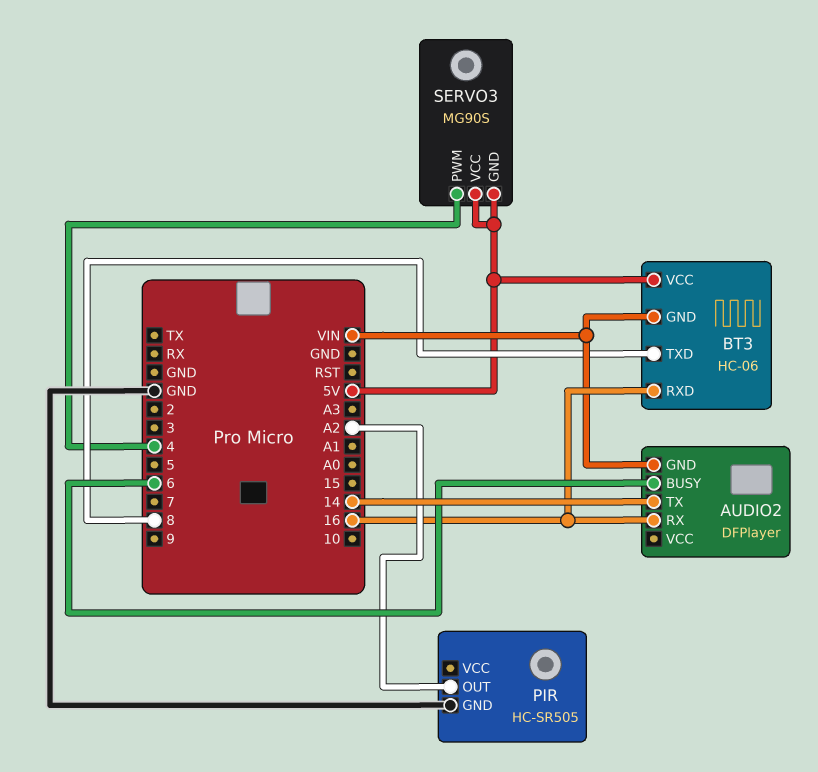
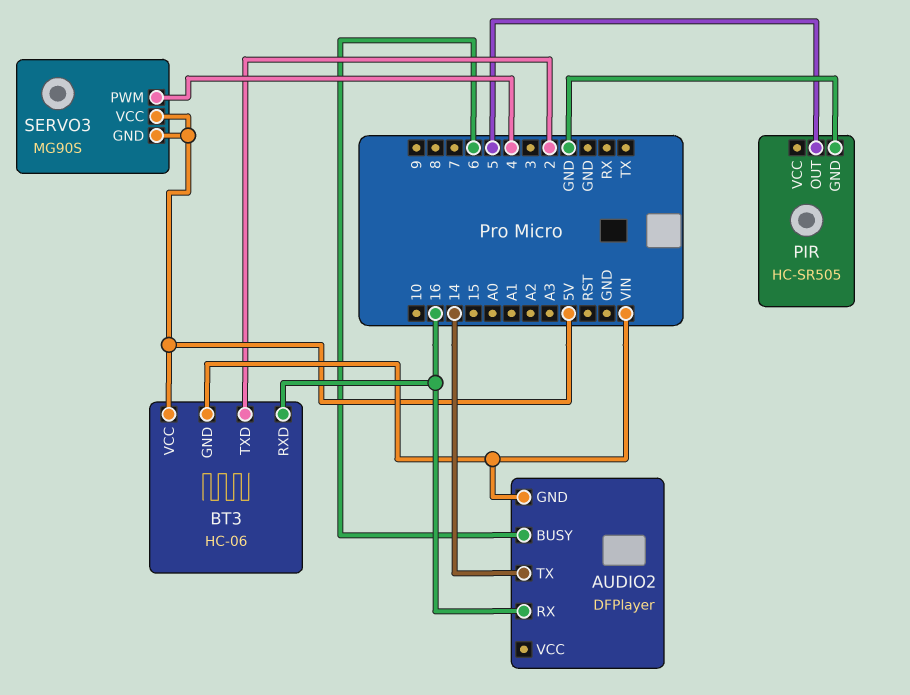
BT3 pin TXD: 8 -> 2
PIR pin OUT: A2 -> 5

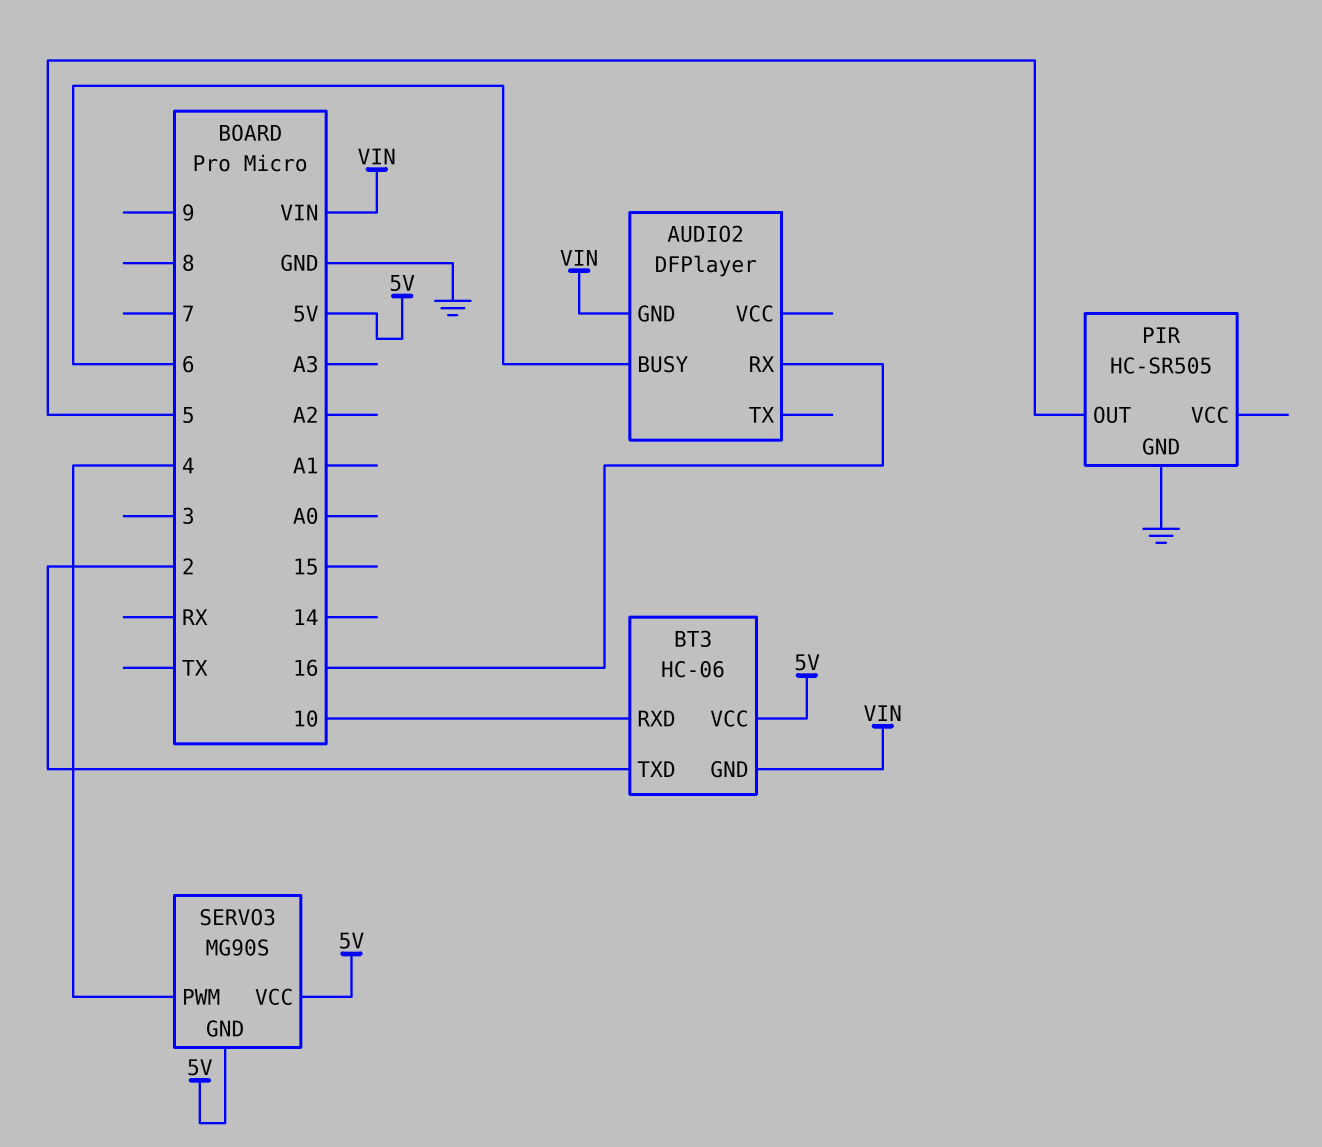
AUDIO2 pin TX: 14 -> none
BT3 pin RXD: 16 -> 10

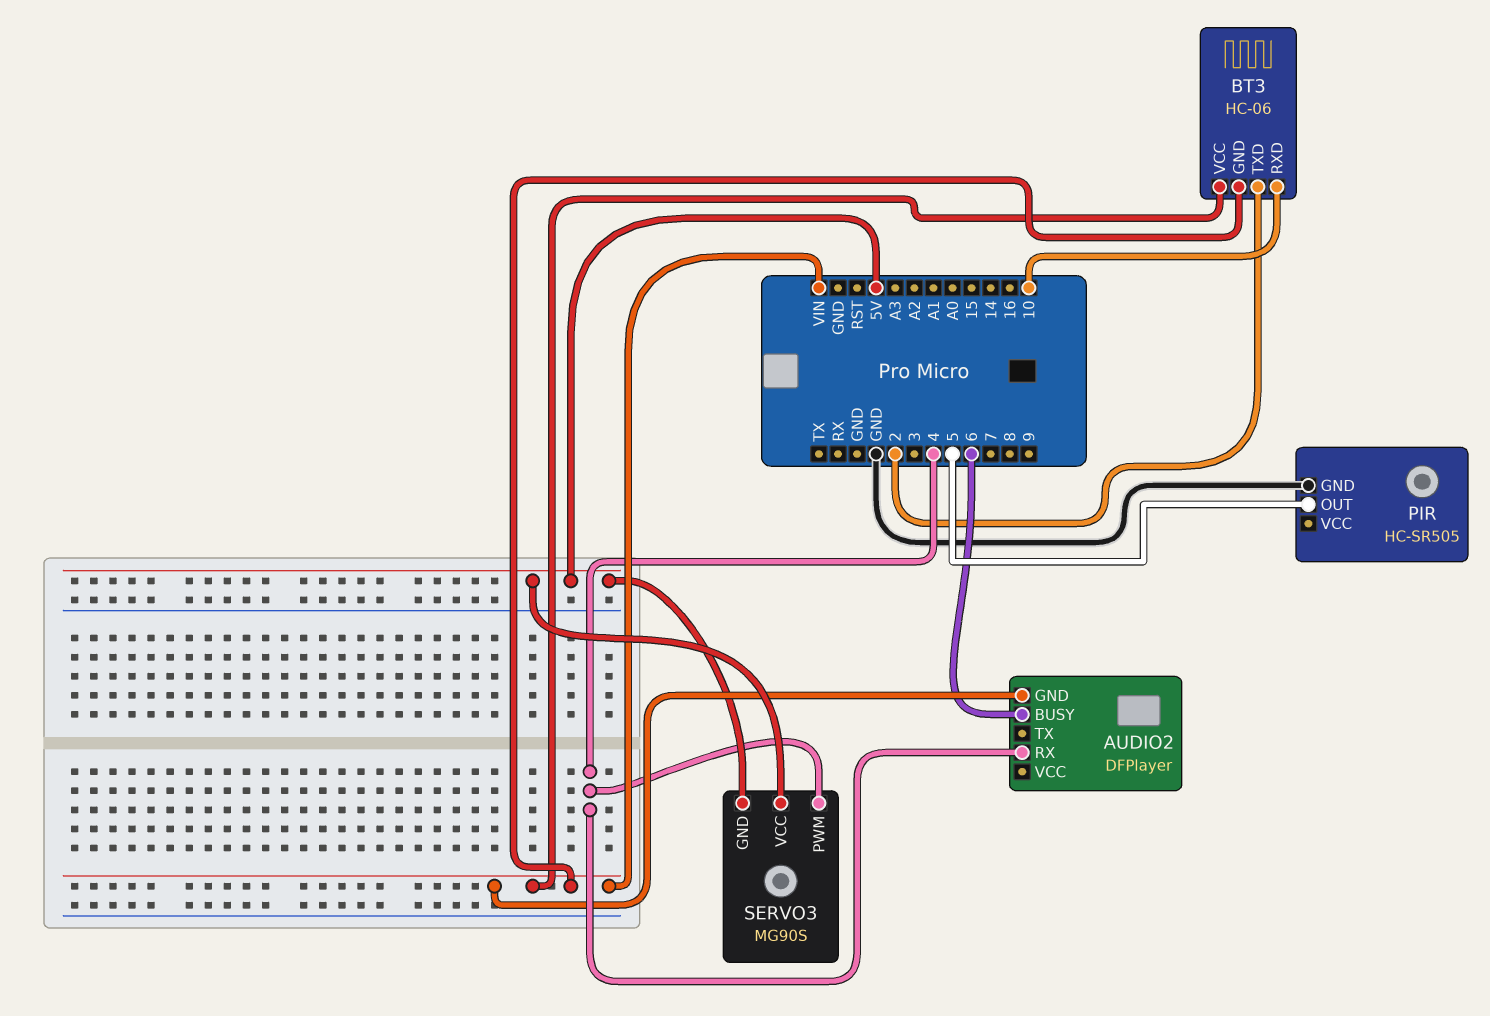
AUDIO2 pin RX: 16 -> 4
BT3 pin VCC: 5V -> VIN

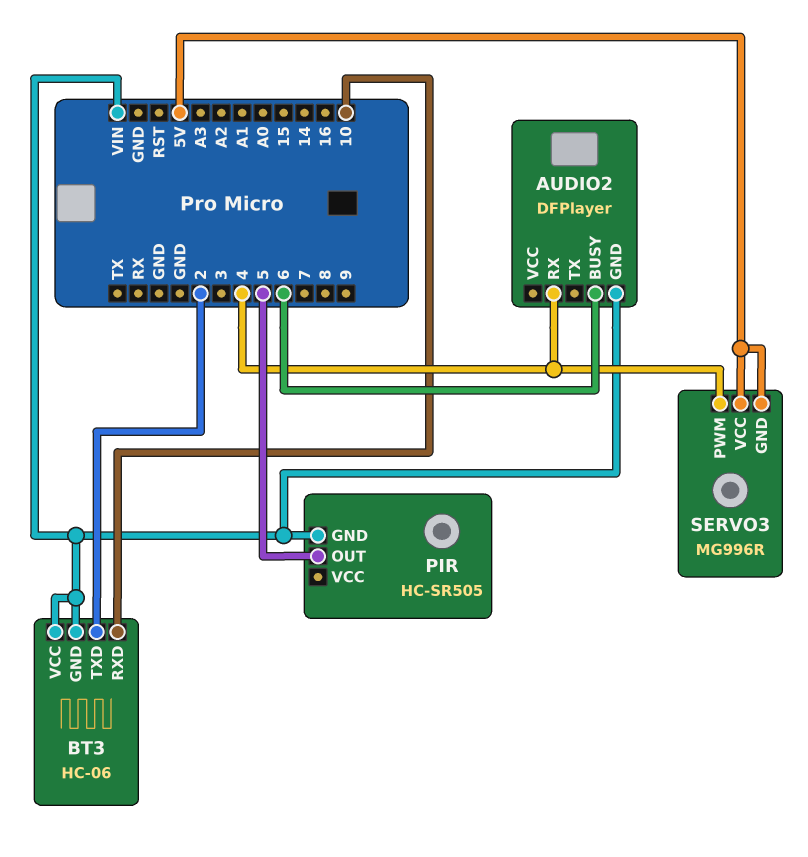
PIR pin GND: GND -> VIN
SERVO3: MG90S -> MG996R

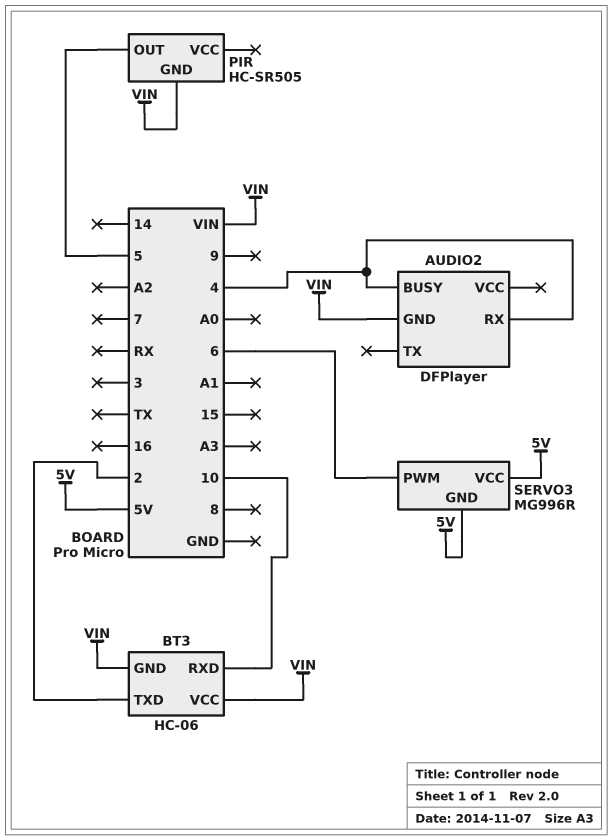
AUDIO2 pin BUSY: 6 -> 4
SERVO3 pin PWM: 4 -> 6

